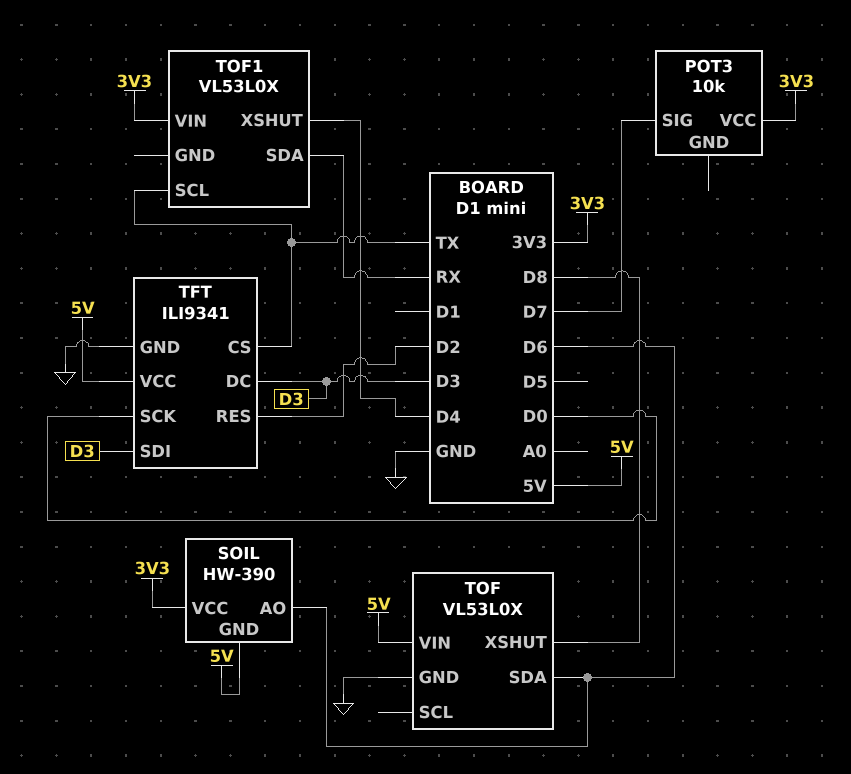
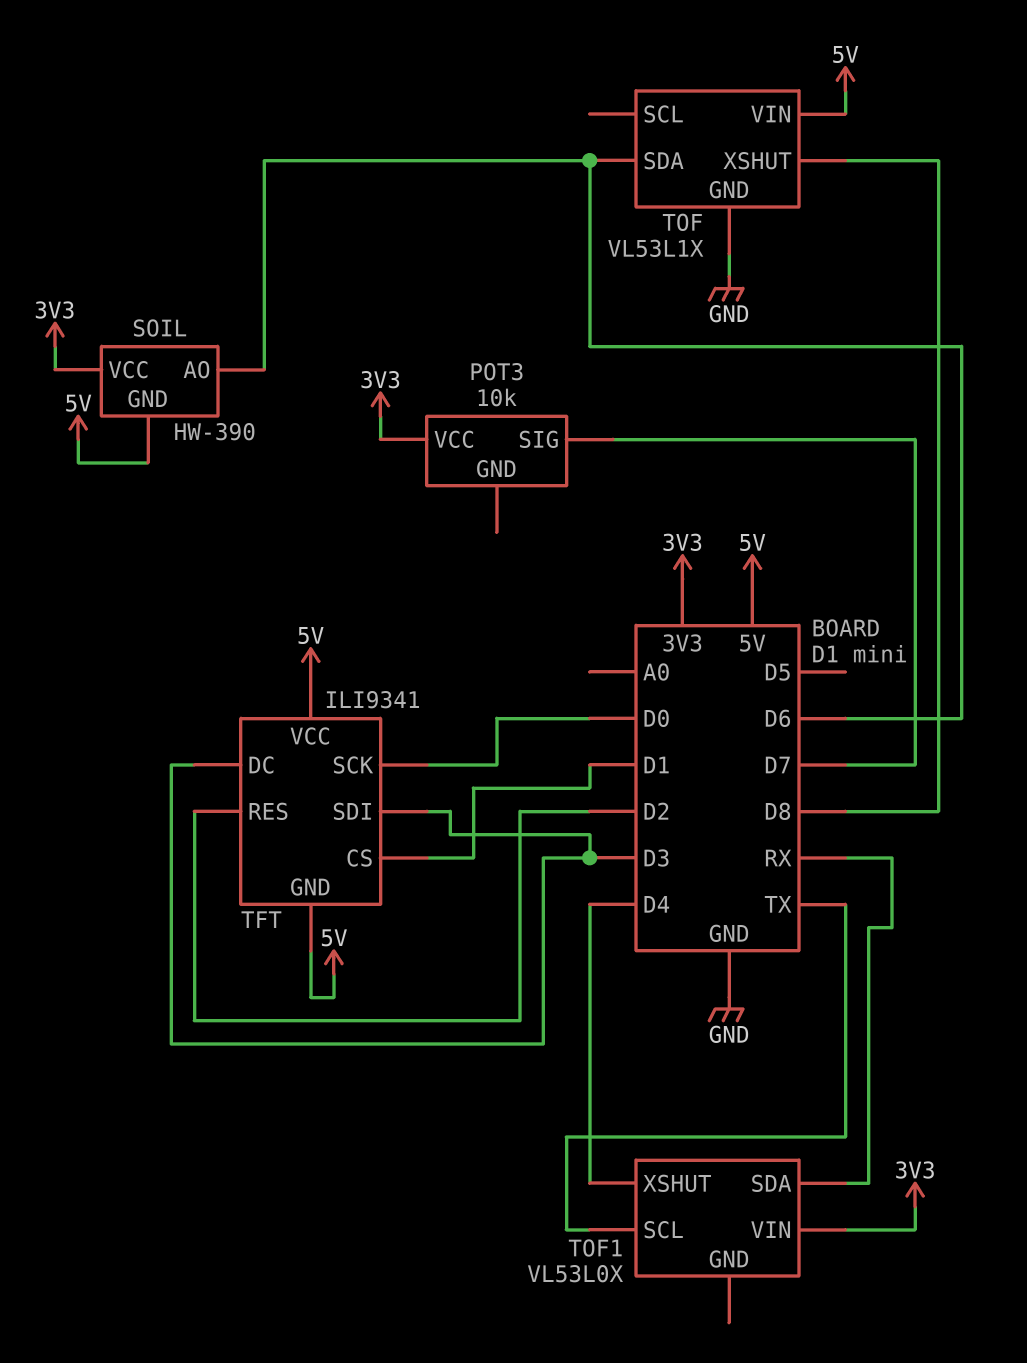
TFT pin CS: TX -> D1
TFT pin GND: GND -> 5V
TOF: VL53L0X -> VL53L1X

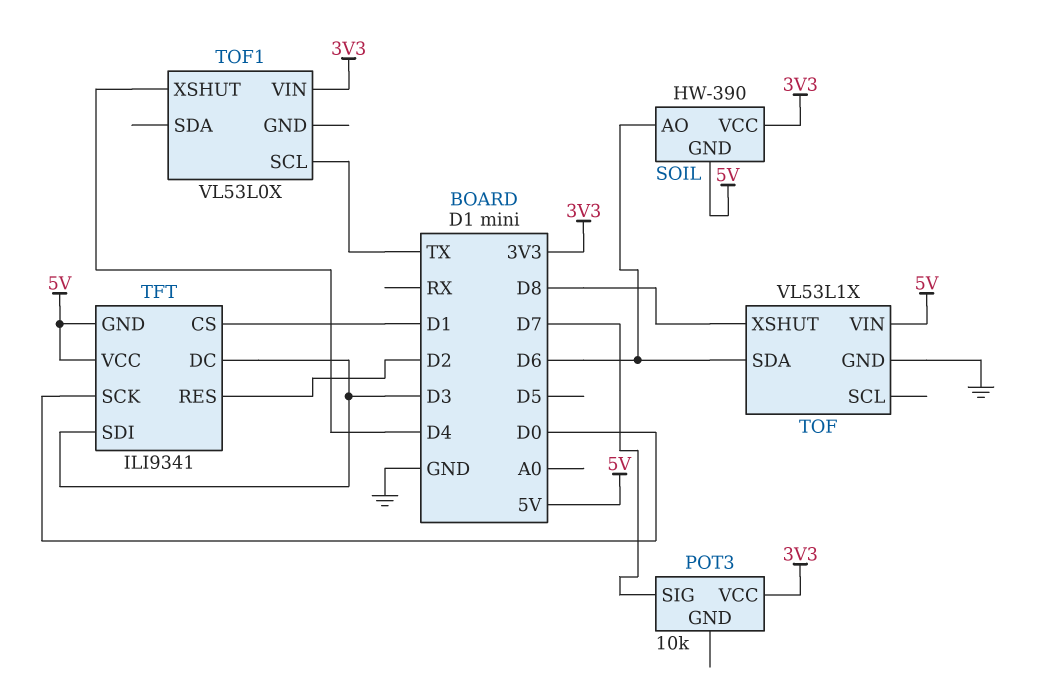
TOF1 pin SDA: RX -> none

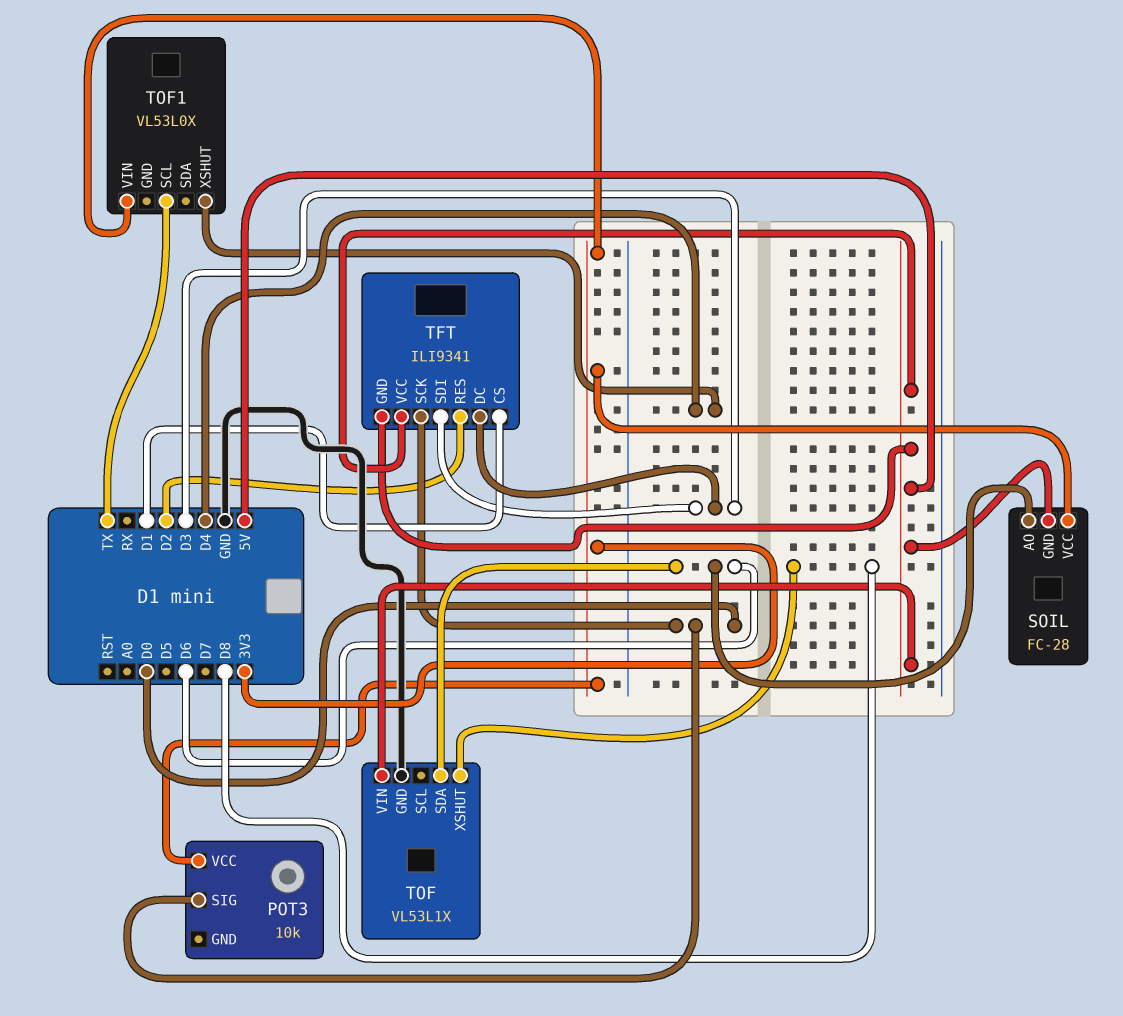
POT3 pin SIG: D7 -> D0
SOIL: HW-390 -> FC-28

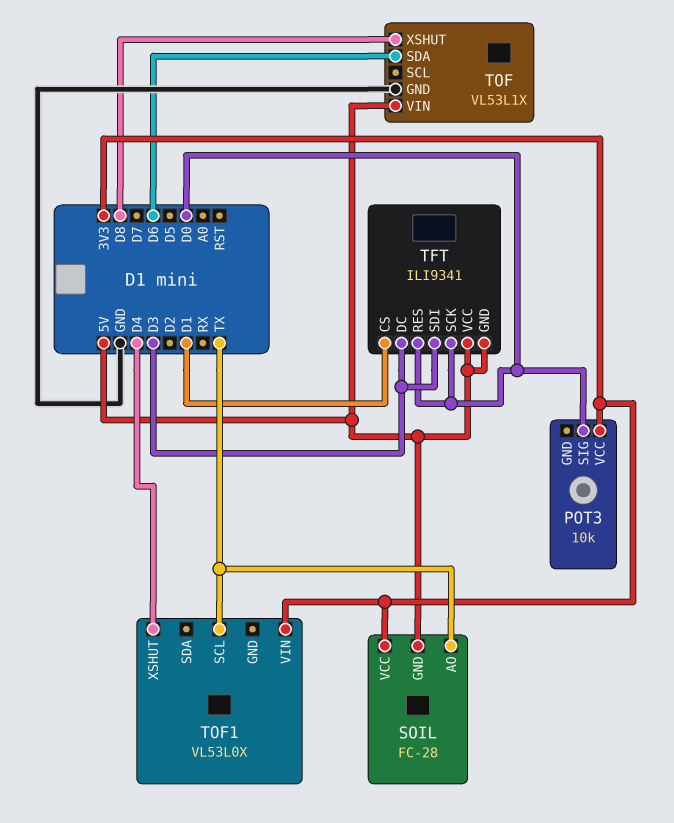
SOIL pin AO: D6 -> TX
TFT pin RES: D2 -> D0

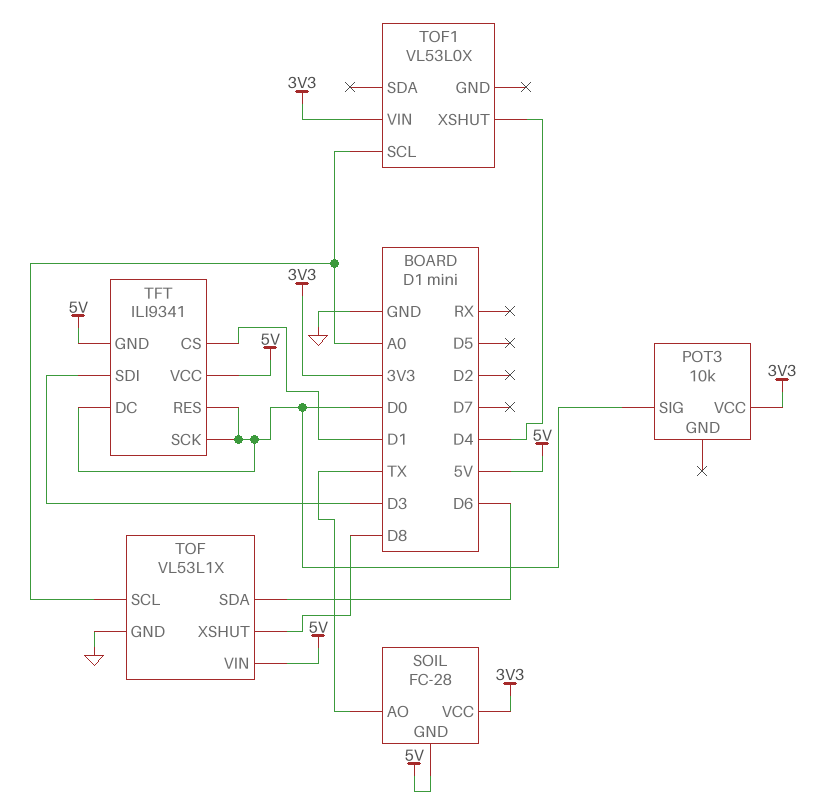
TFT pin DC: D3 -> D0
TOF pin SCL: none -> A0
TOF1 pin SCL: TX -> A0

